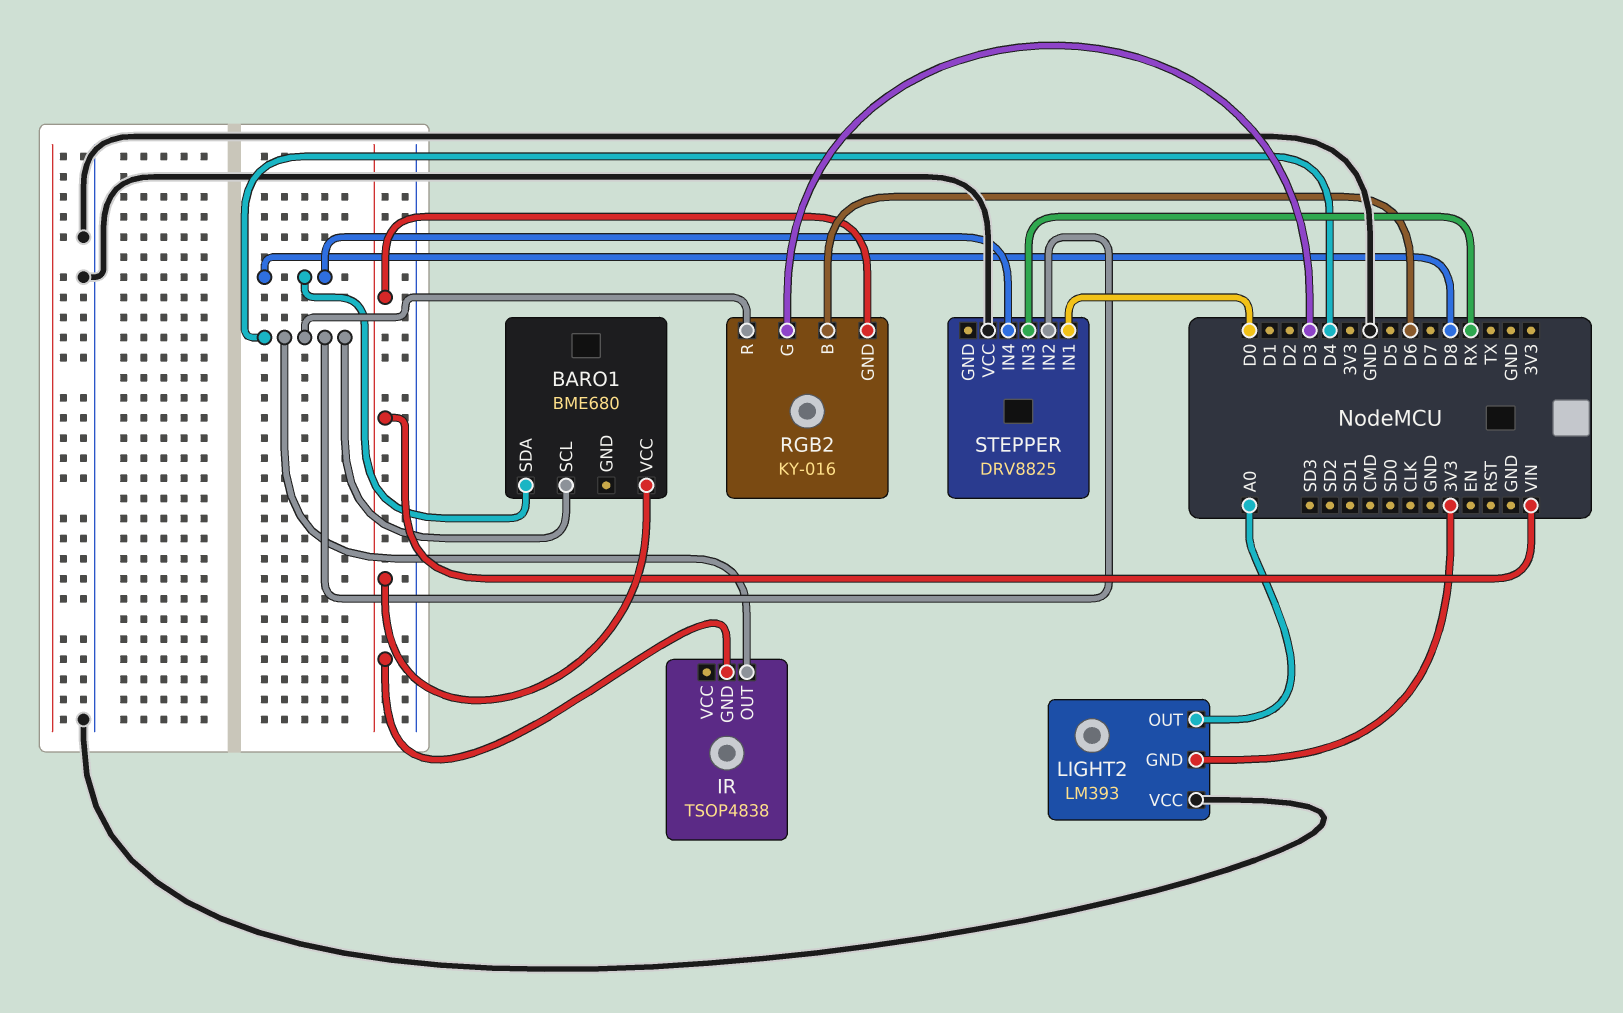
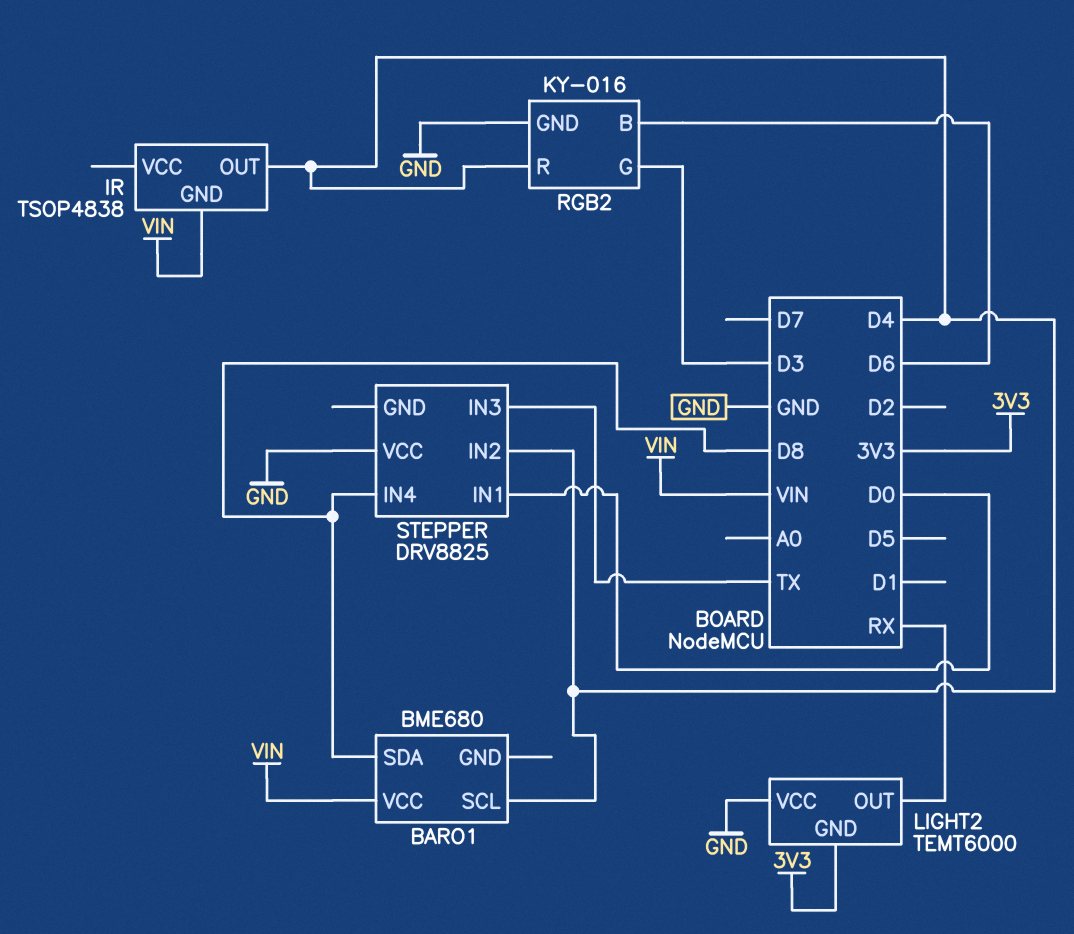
LIGHT2: LM393 -> TEMT6000
LIGHT2 pin OUT: A0 -> RX
RGB2 pin GND: VIN -> GND
STEPPER pin IN3: RX -> TX

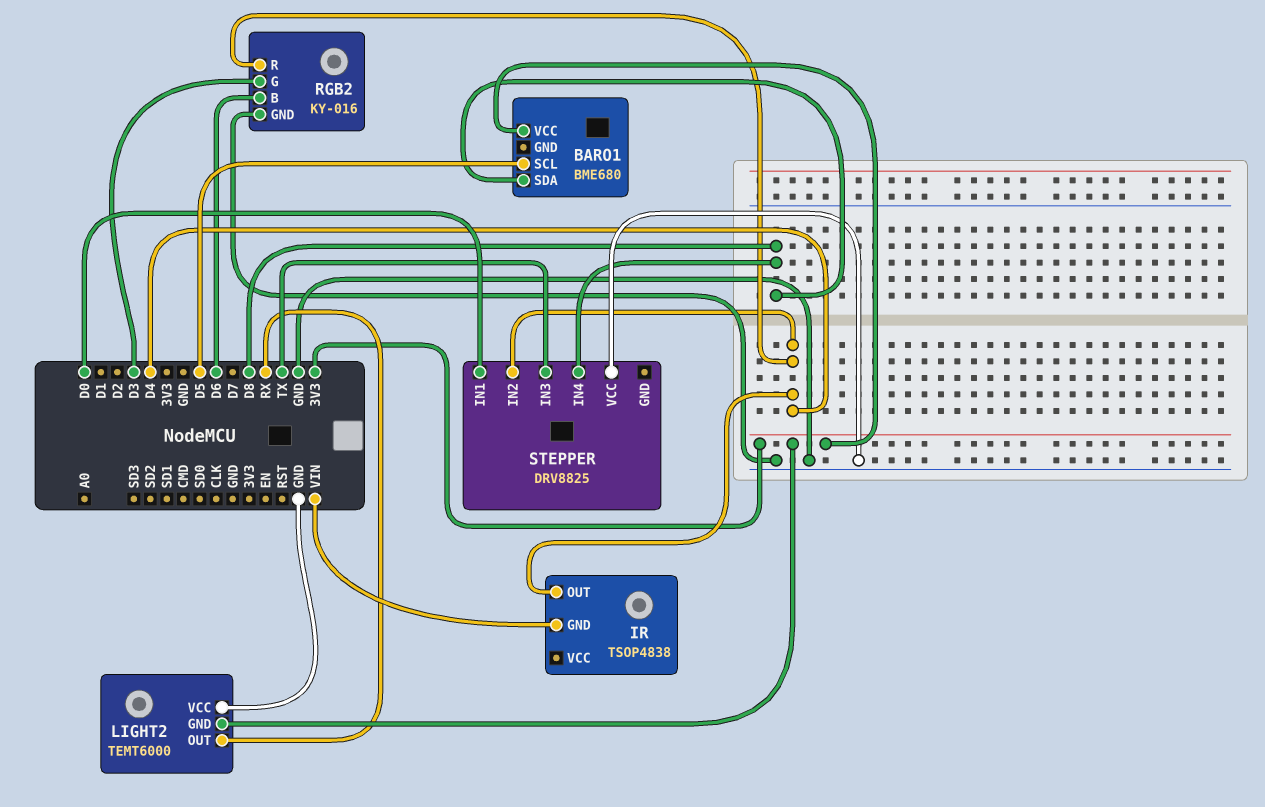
BARO1 pin SCL: D4 -> D5
BARO1 pin VCC: VIN -> 3V3

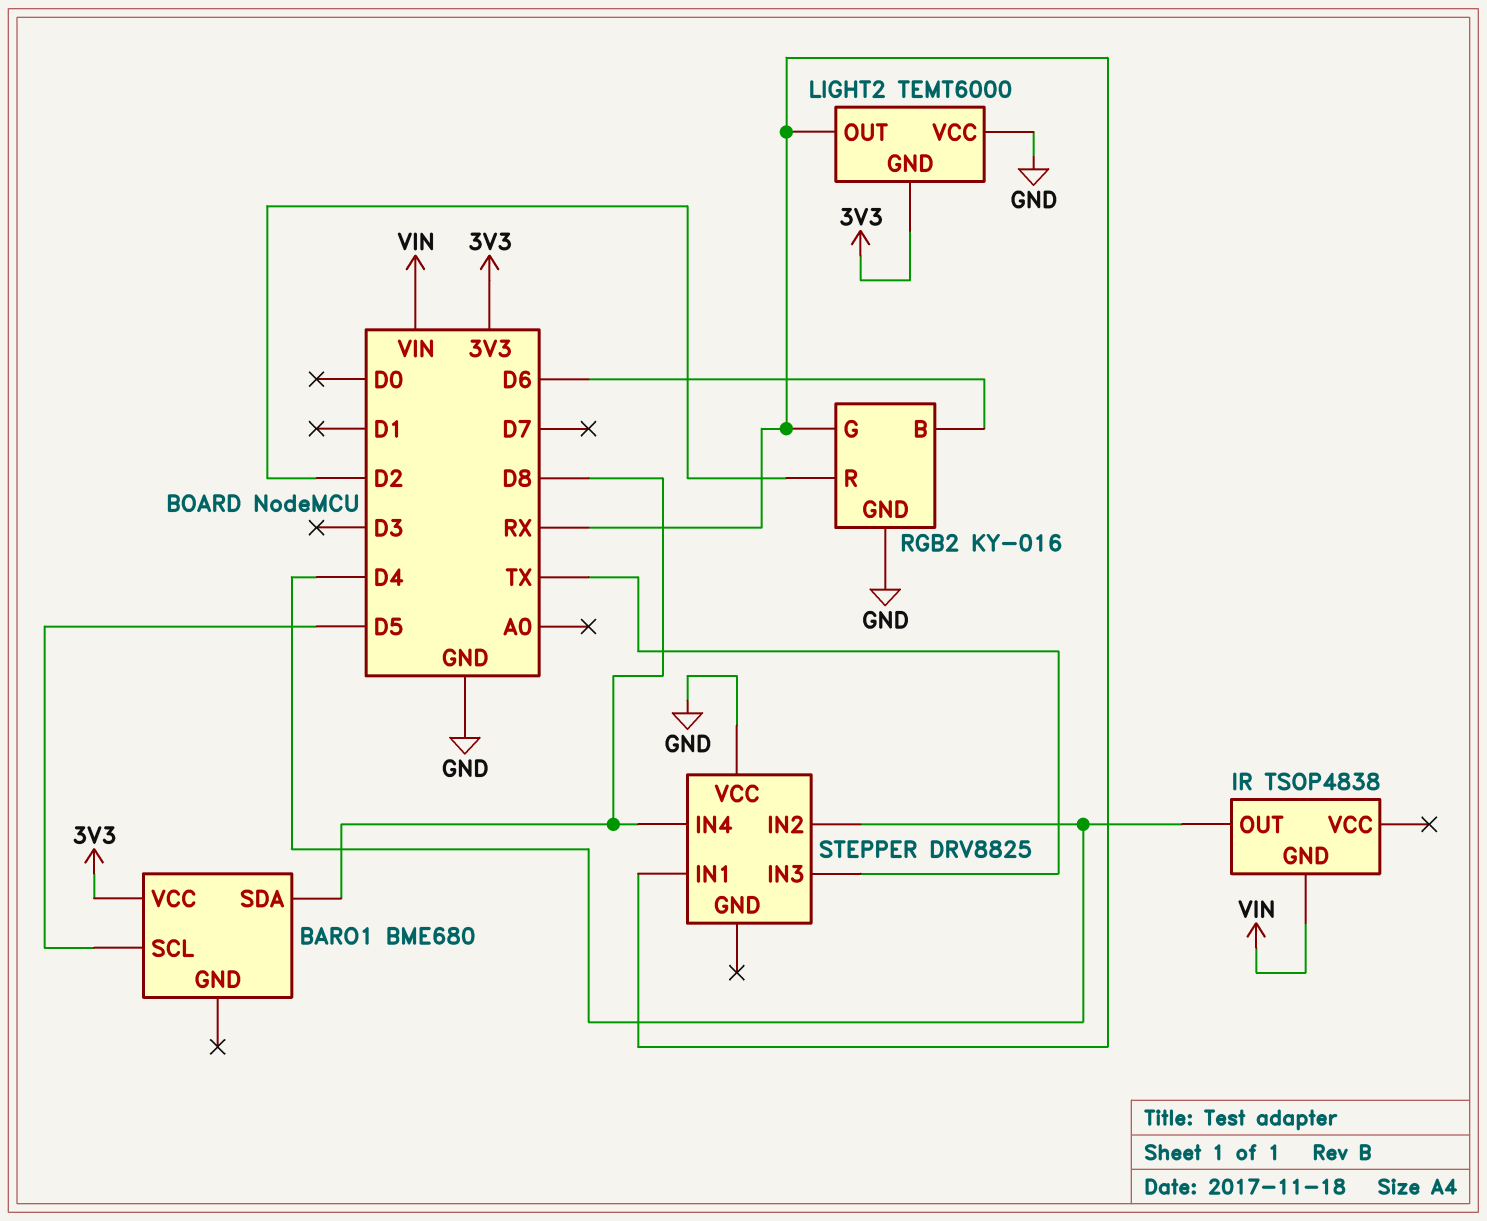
RGB2 pin G: D3 -> RX
RGB2 pin R: D4 -> D2
STEPPER pin IN1: D0 -> RX

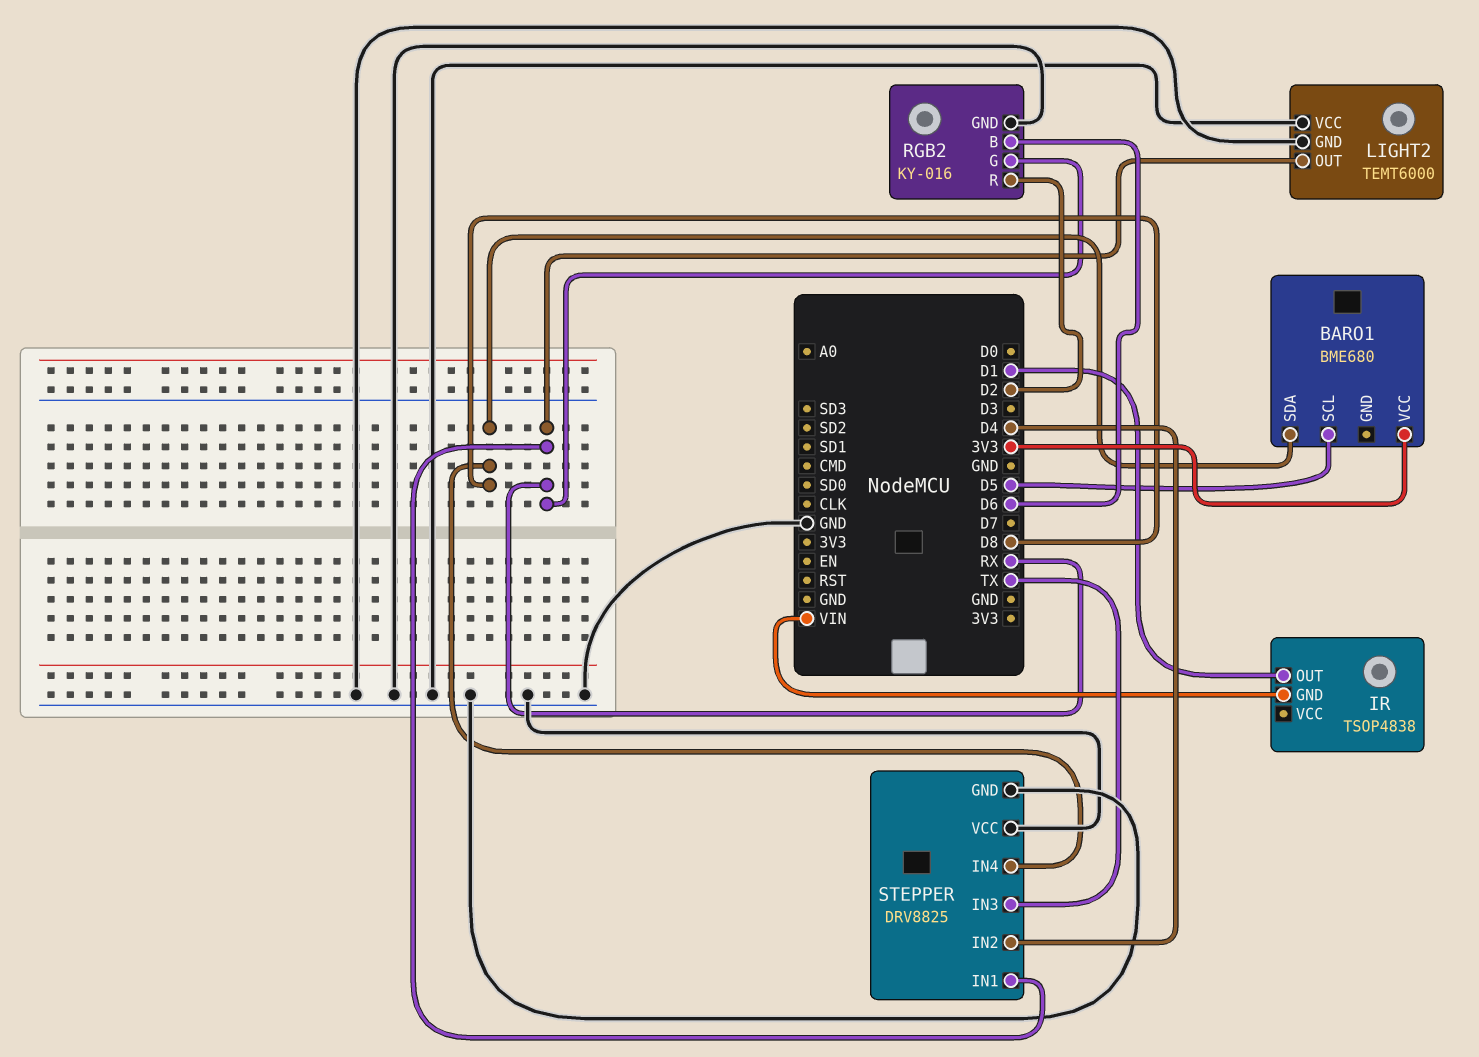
IR pin OUT: D4 -> D1
LIGHT2 pin GND: 3V3 -> GND
STEPPER pin GND: none -> GND

